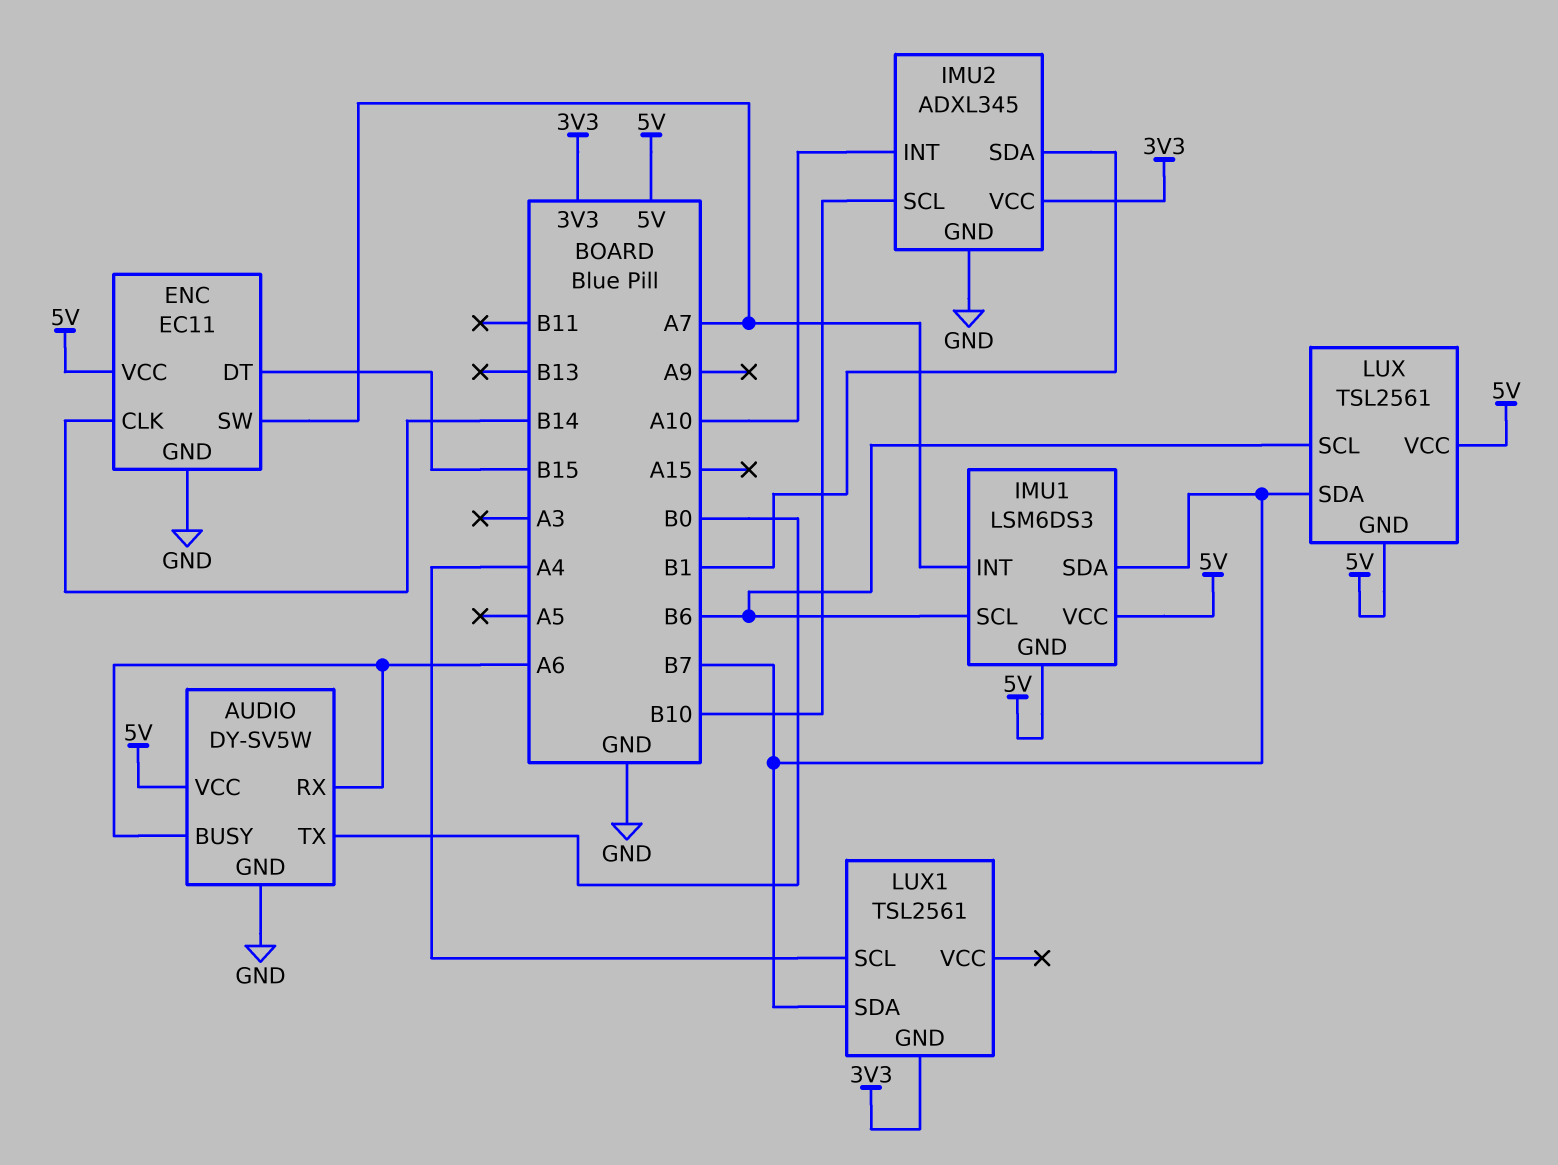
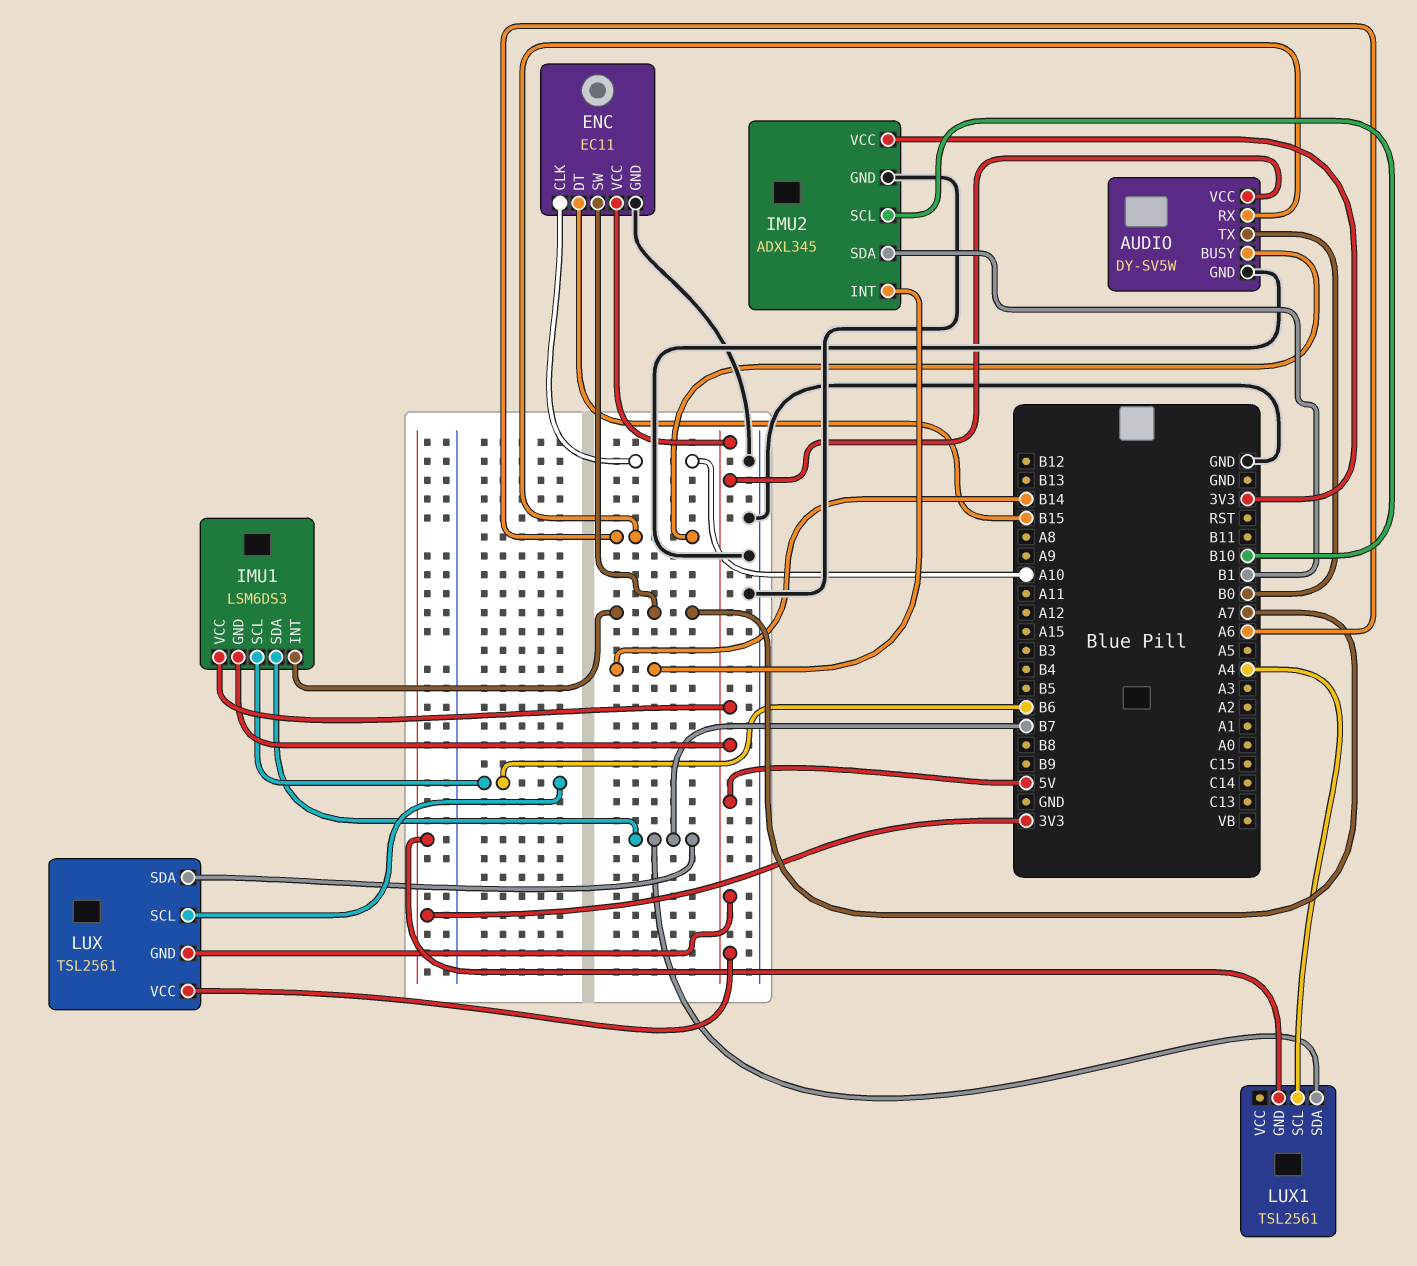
ENC pin CLK: B14 -> A10
IMU2 pin INT: A10 -> B14

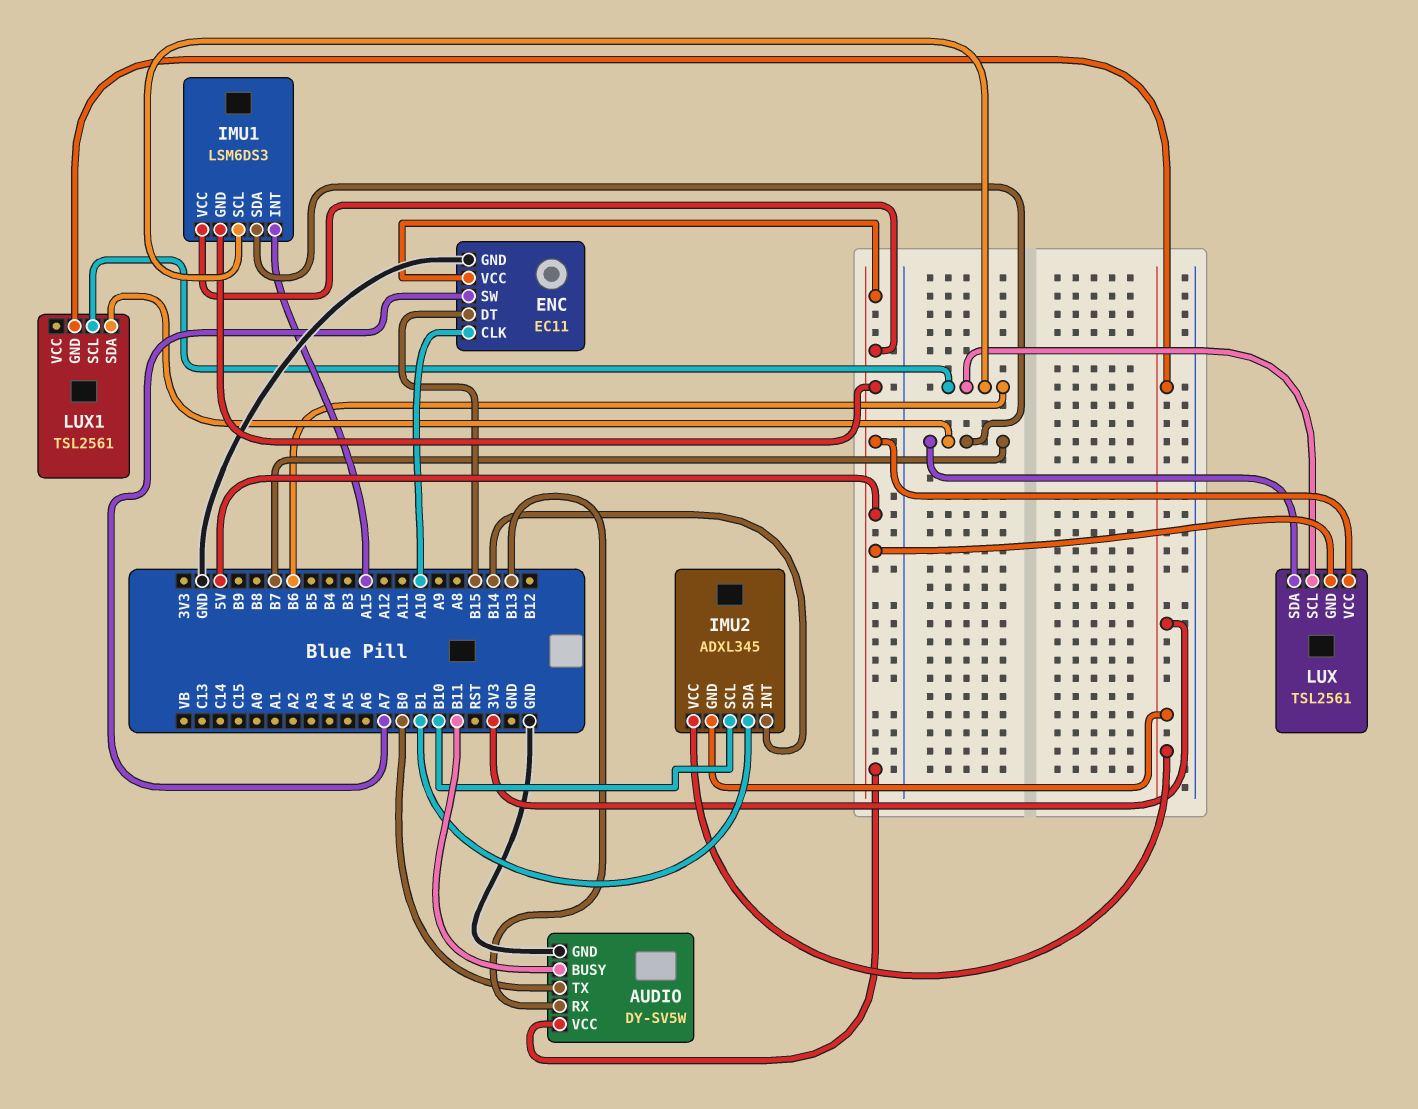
AUDIO pin BUSY: A6 -> B11
AUDIO pin RX: A6 -> B13
IMU1 pin INT: A7 -> A15
IMU2 pin GND: GND -> 3V3
LUX1 pin SCL: A4 -> B6

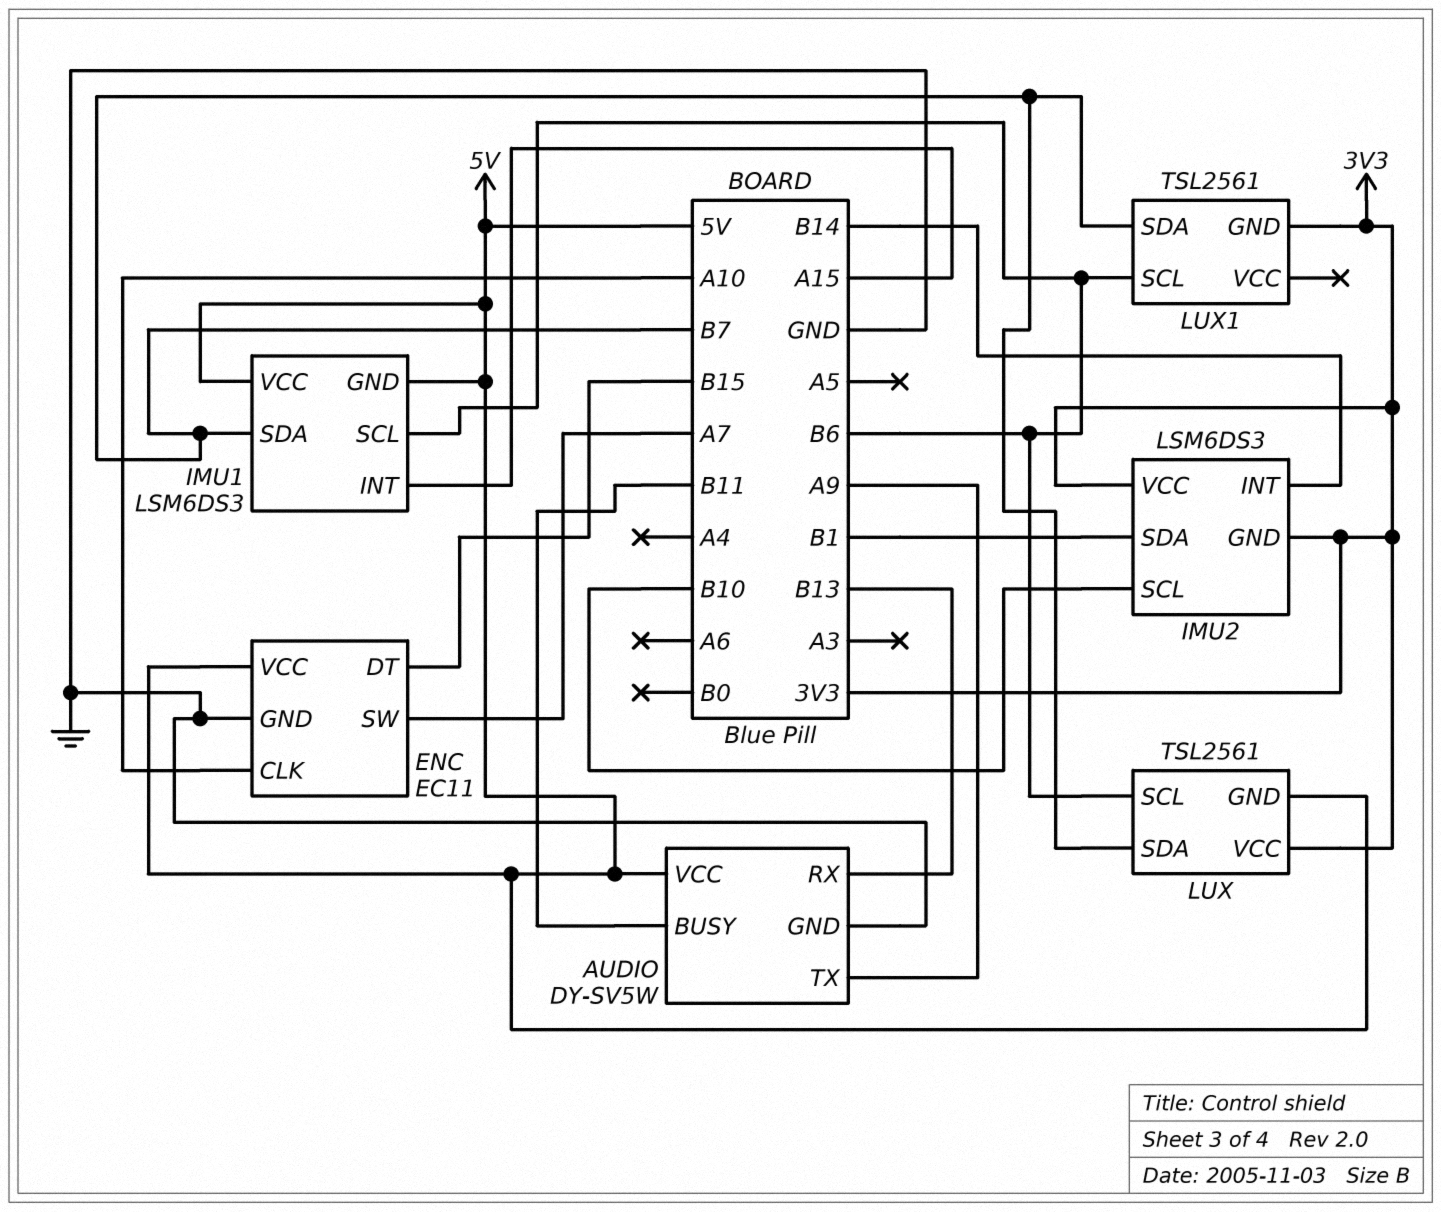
AUDIO pin TX: B0 -> A9
IMU2: ADXL345 -> LSM6DS3
LUX pin VCC: 5V -> 3V3

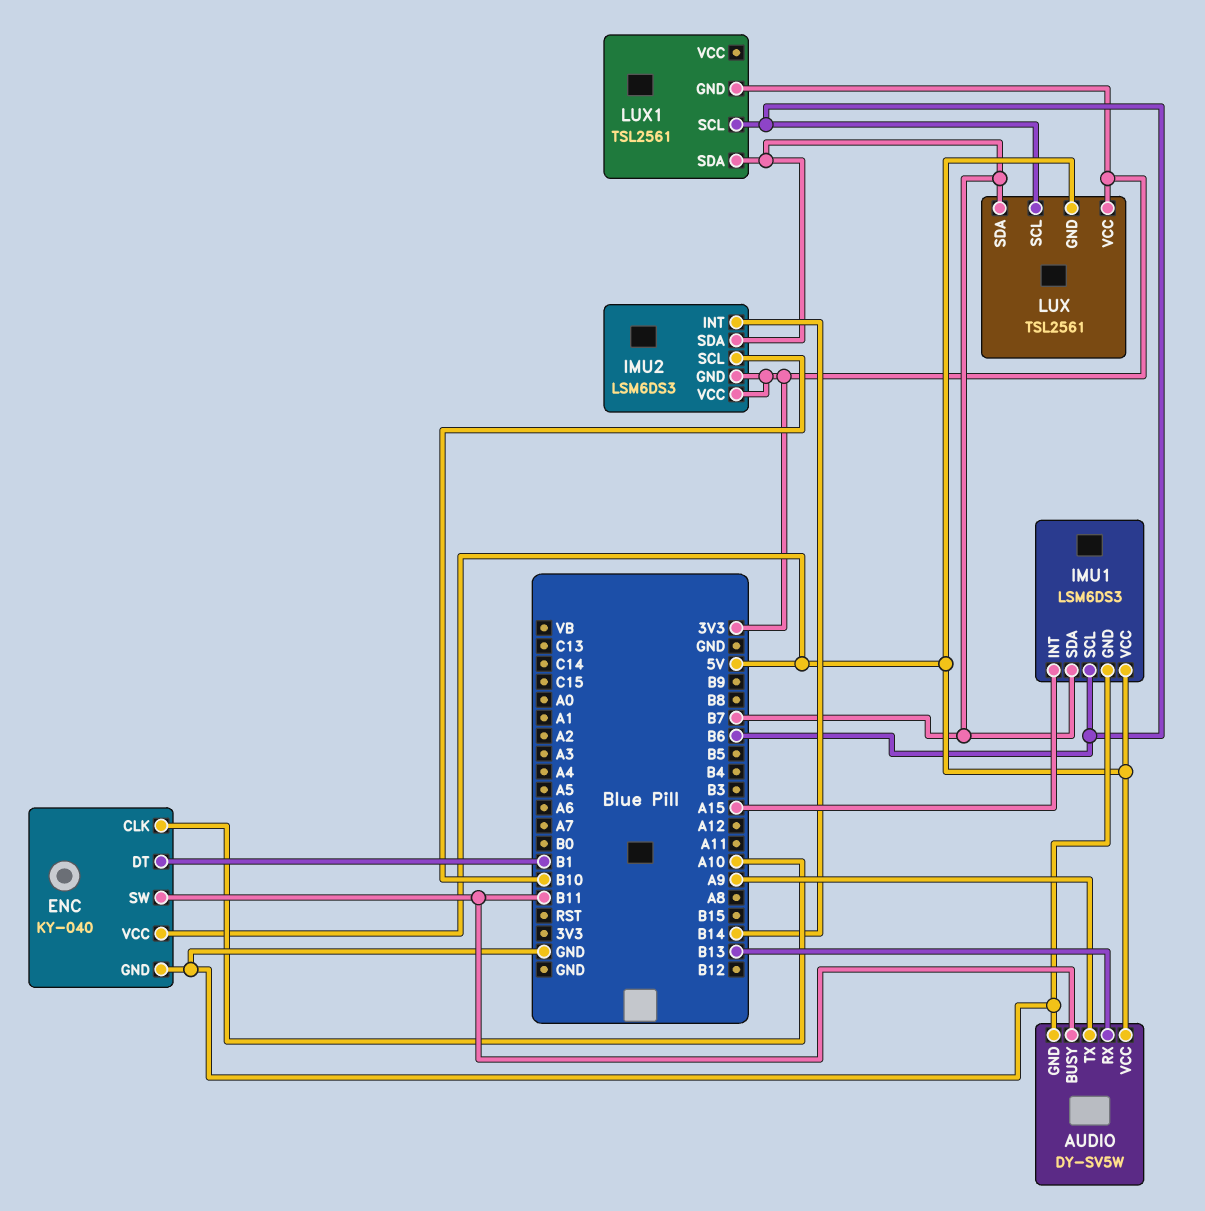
ENC: EC11 -> KY-040
ENC pin DT: B15 -> B1
ENC pin SW: A7 -> B11
IMU1 pin GND: 5V -> GND
IMU2 pin SDA: B1 -> B7

